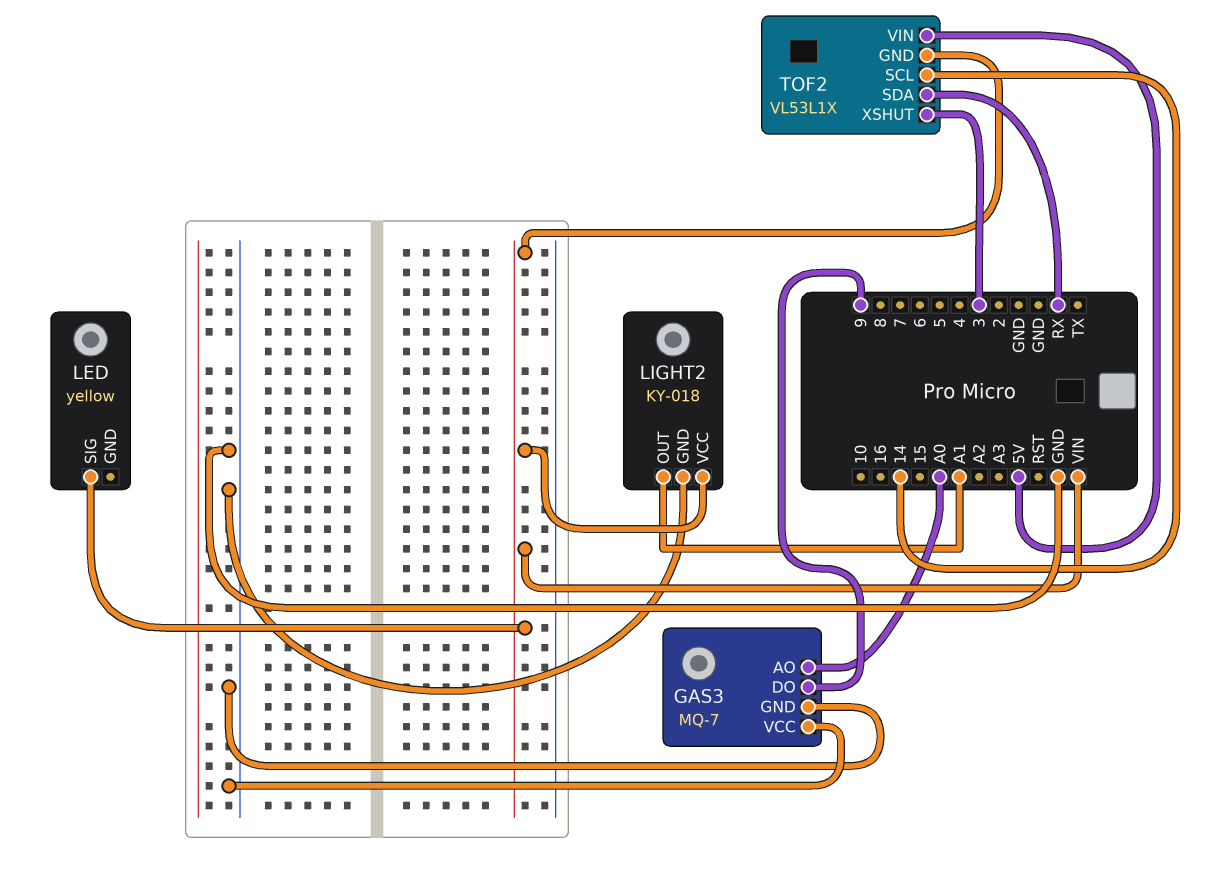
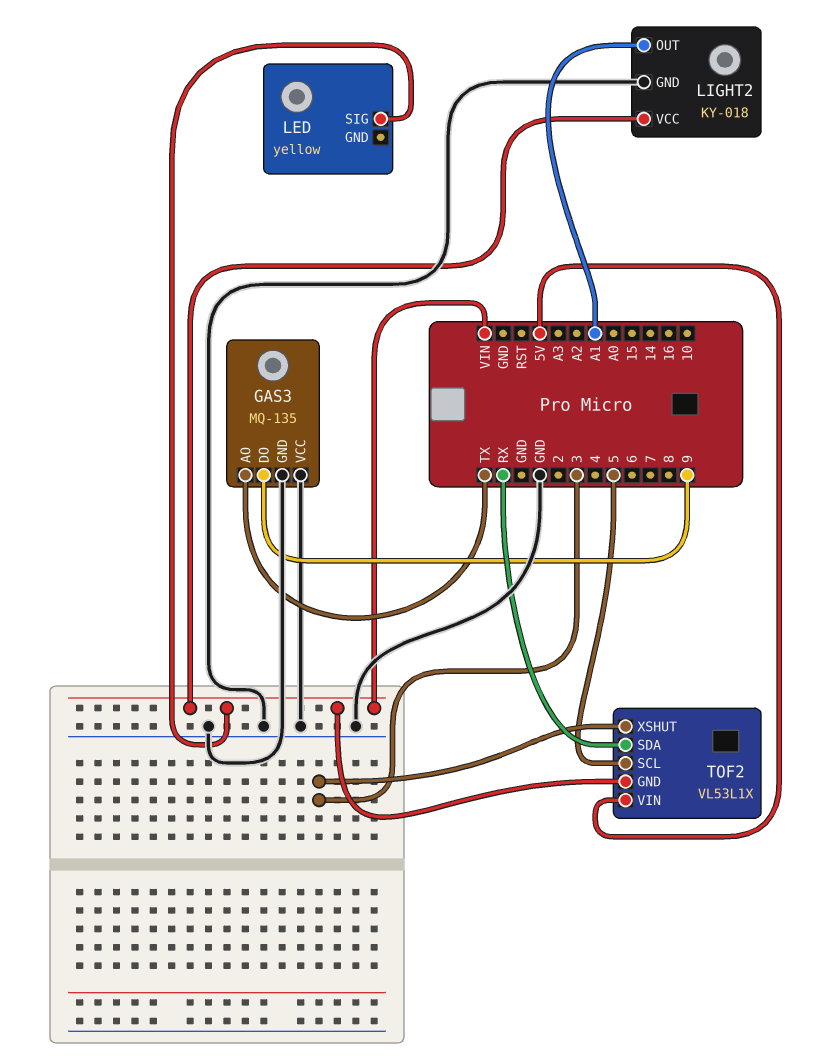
GAS3: MQ-7 -> MQ-135
GAS3 pin AO: A0 -> TX
TOF2 pin SCL: 14 -> 5

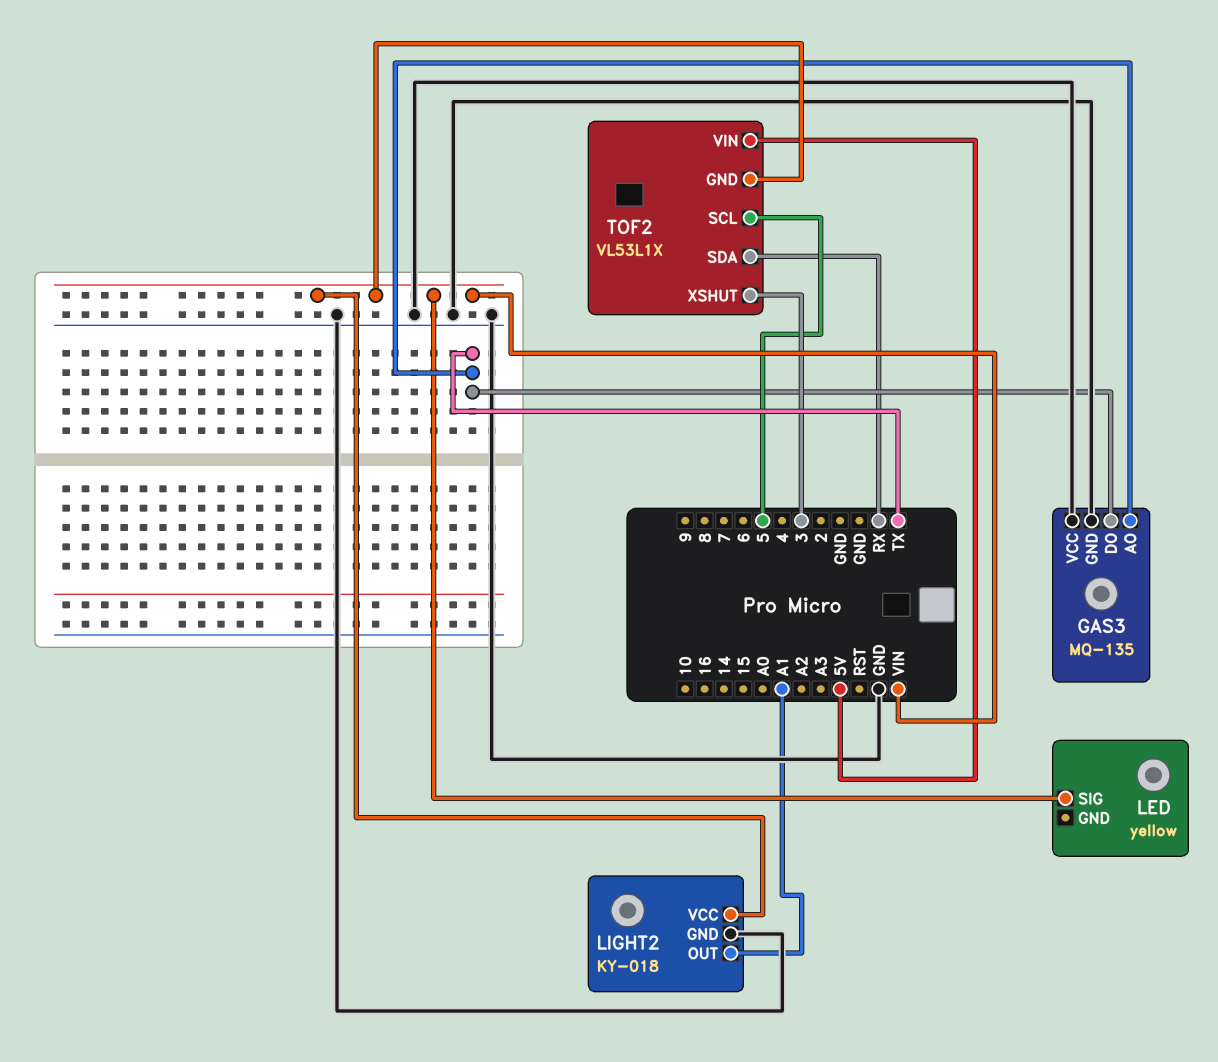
GAS3 pin DO: 9 -> TX

